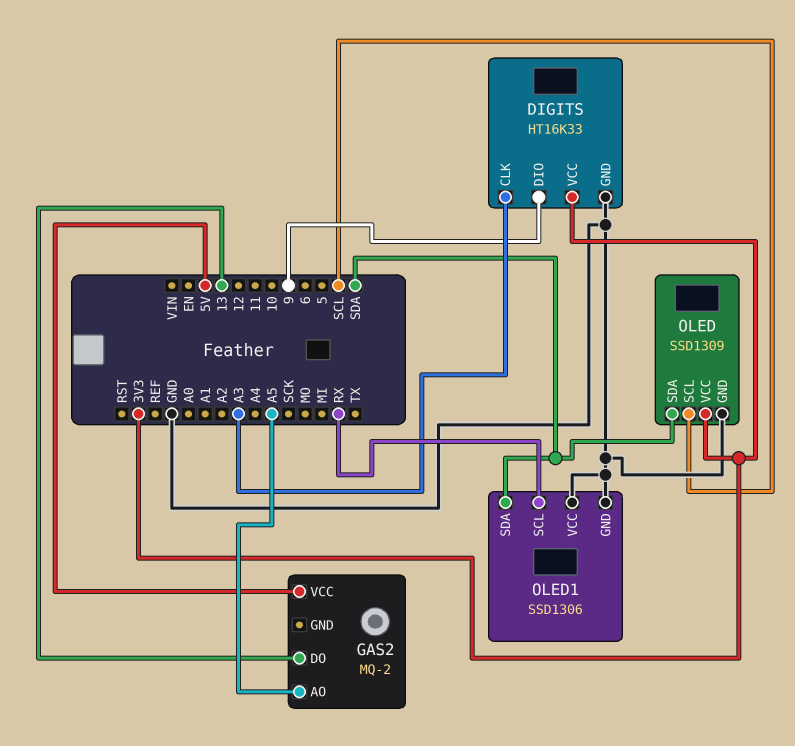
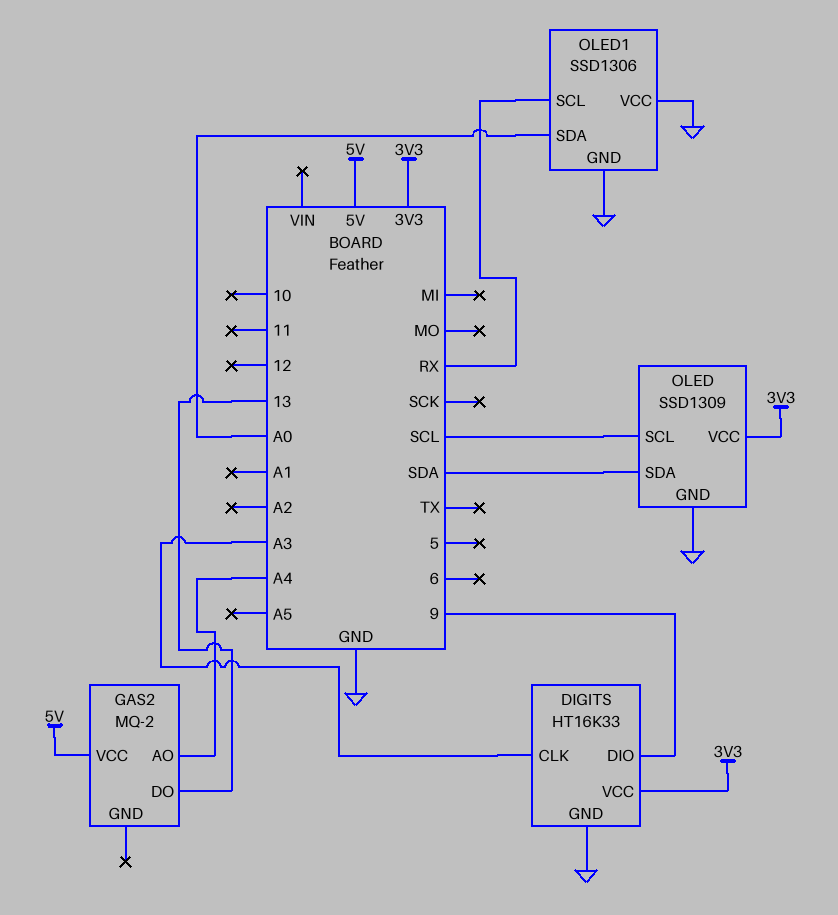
GAS2 pin AO: A5 -> A4
OLED1 pin SDA: SDA -> A0

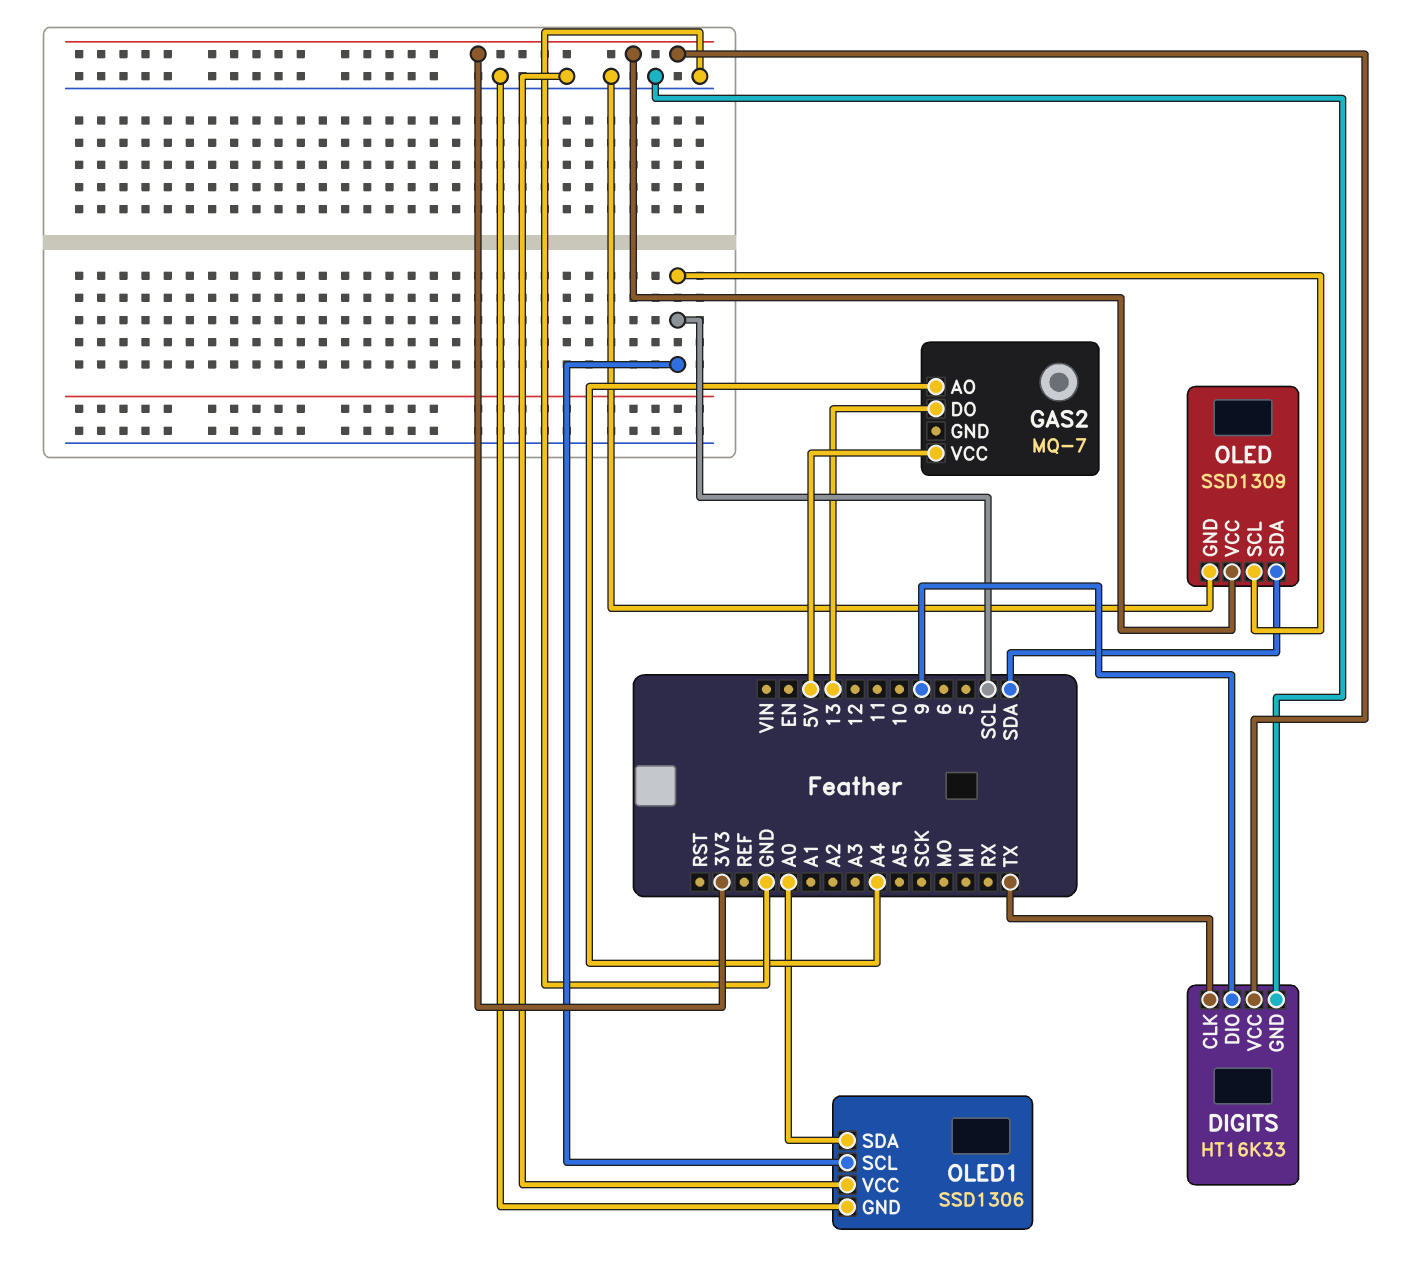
DIGITS pin CLK: A3 -> TX
GAS2: MQ-2 -> MQ-7
OLED1 pin SCL: RX -> SCL

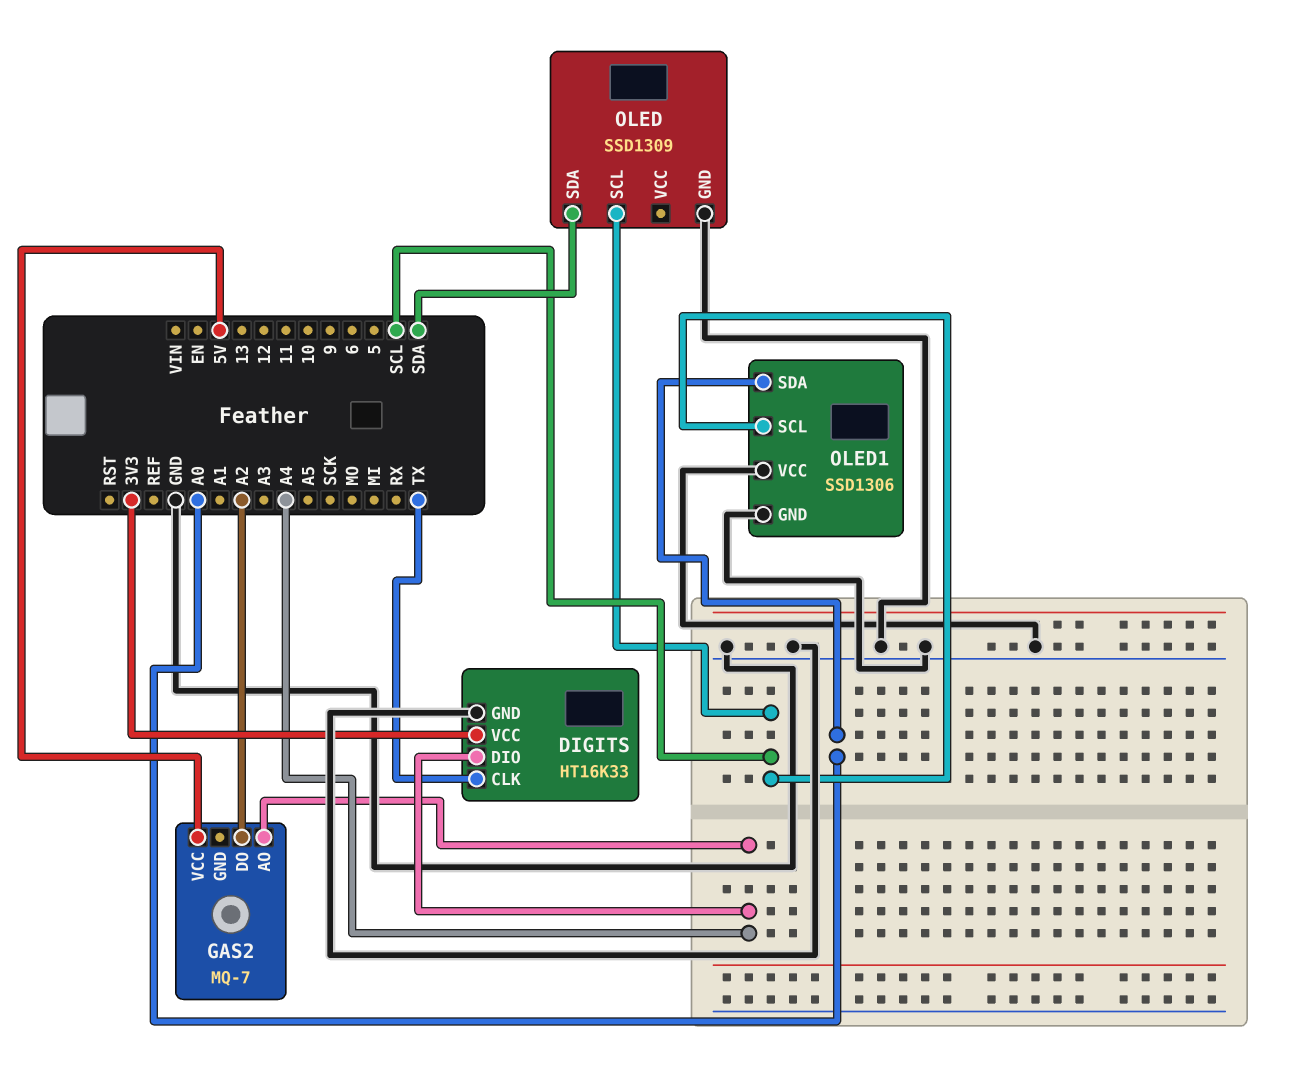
DIGITS pin DIO: 9 -> A4
GAS2 pin DO: 13 -> A2
OLED pin VCC: 3V3 -> none

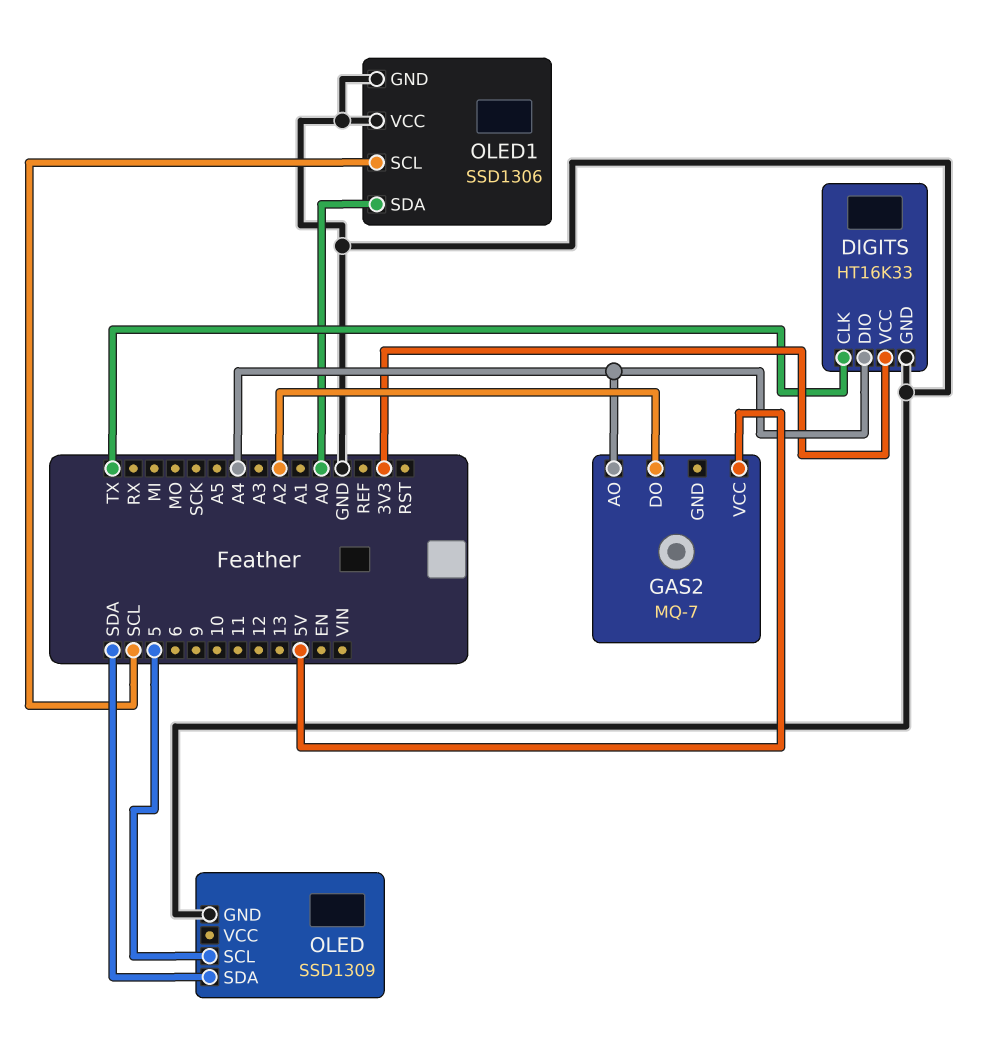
OLED pin SCL: SCL -> 5

